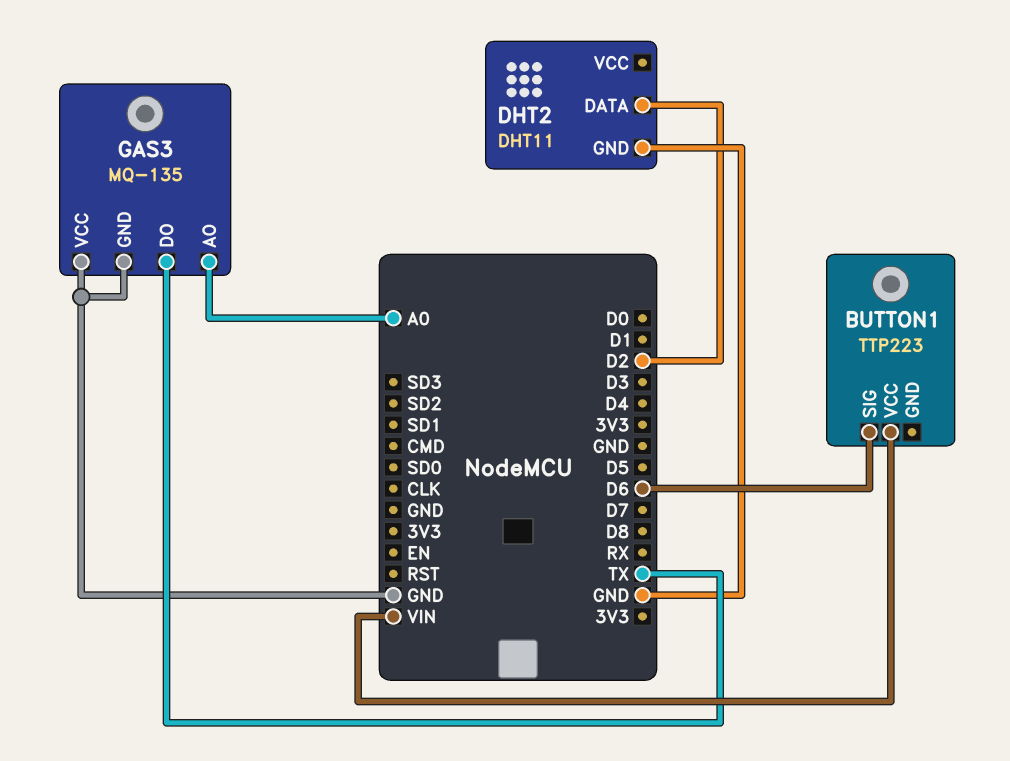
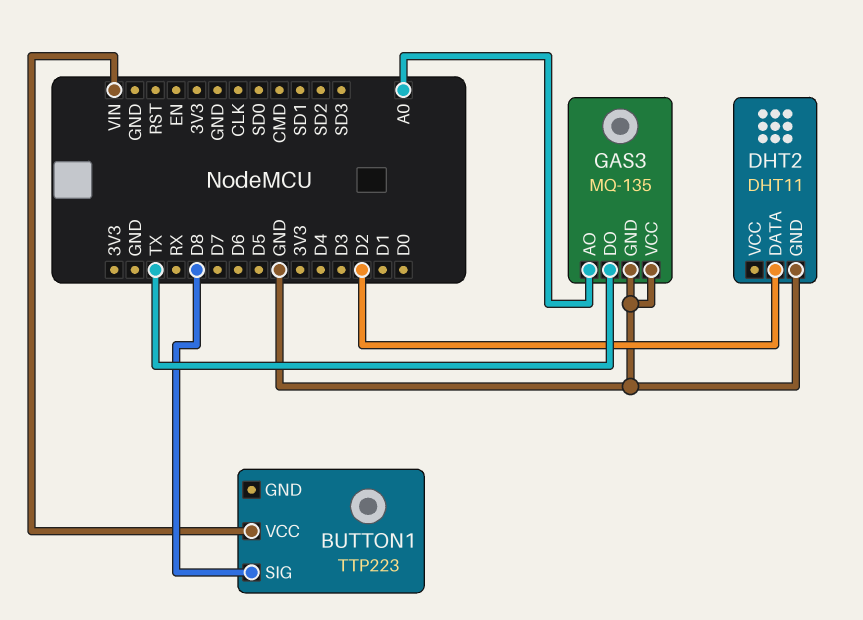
BUTTON1 pin SIG: D6 -> D8

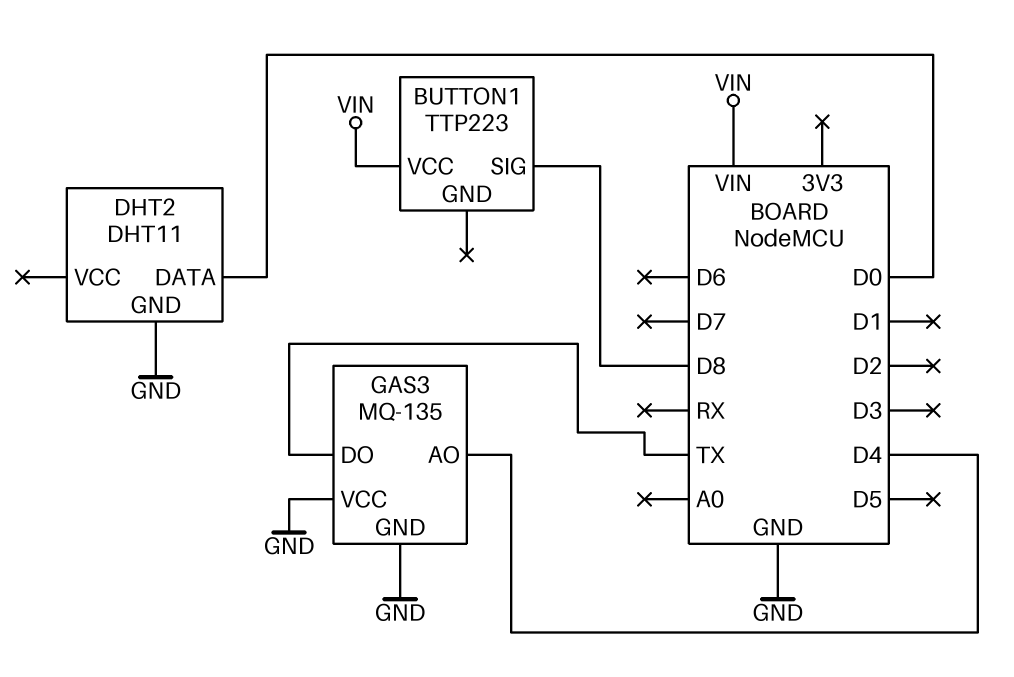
DHT2 pin DATA: D2 -> D0
GAS3 pin AO: A0 -> D4

